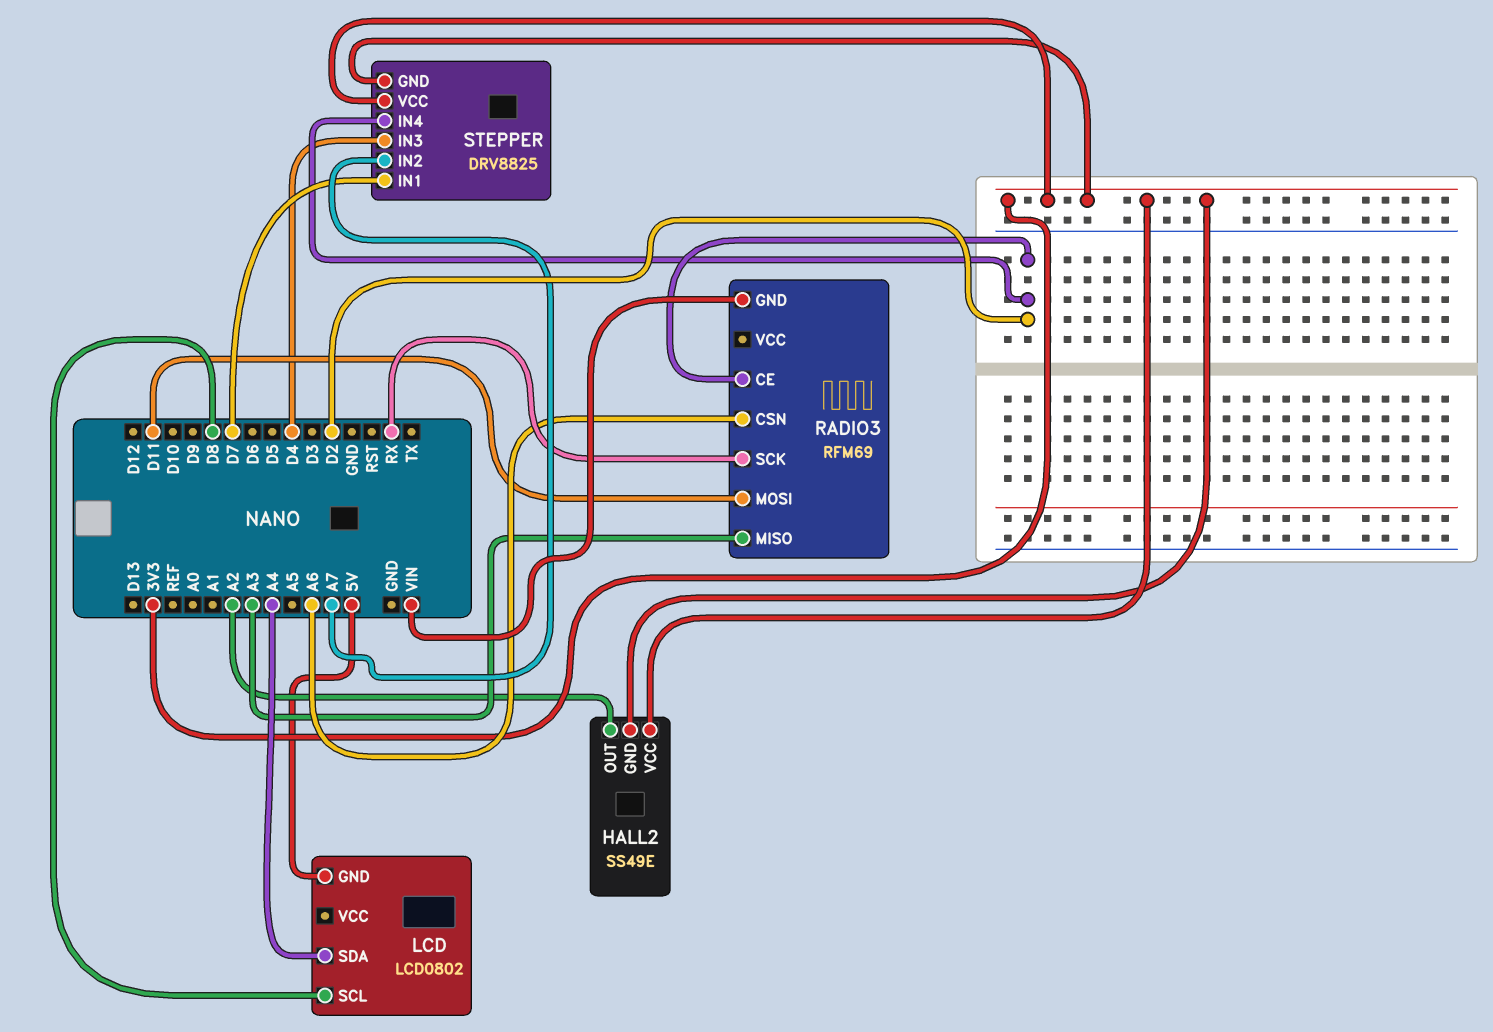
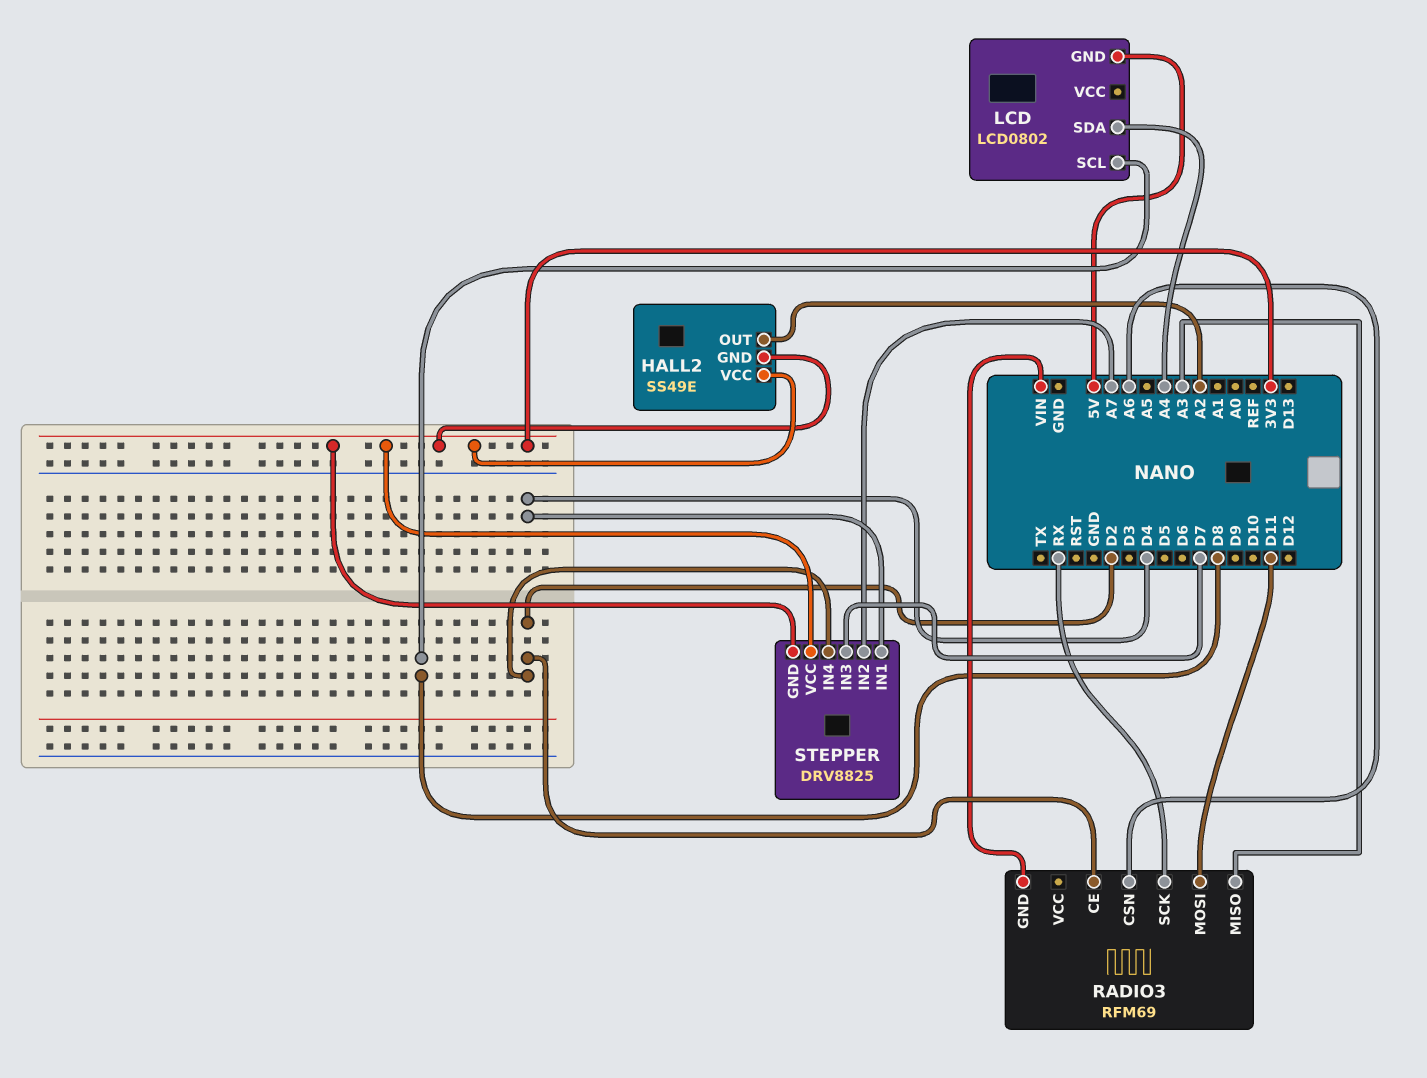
STEPPER pin IN1: D7 -> D4
STEPPER pin IN3: D4 -> D7

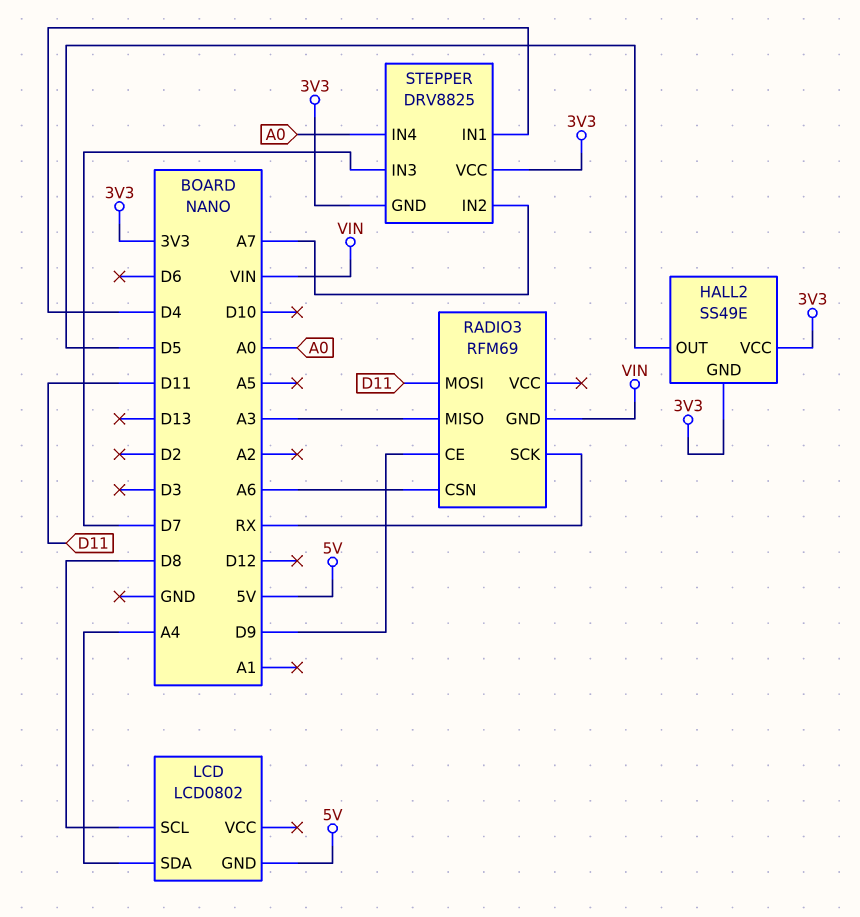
HALL2 pin OUT: A2 -> D5
RADIO3 pin CE: D2 -> D9
STEPPER pin IN4: D2 -> A0

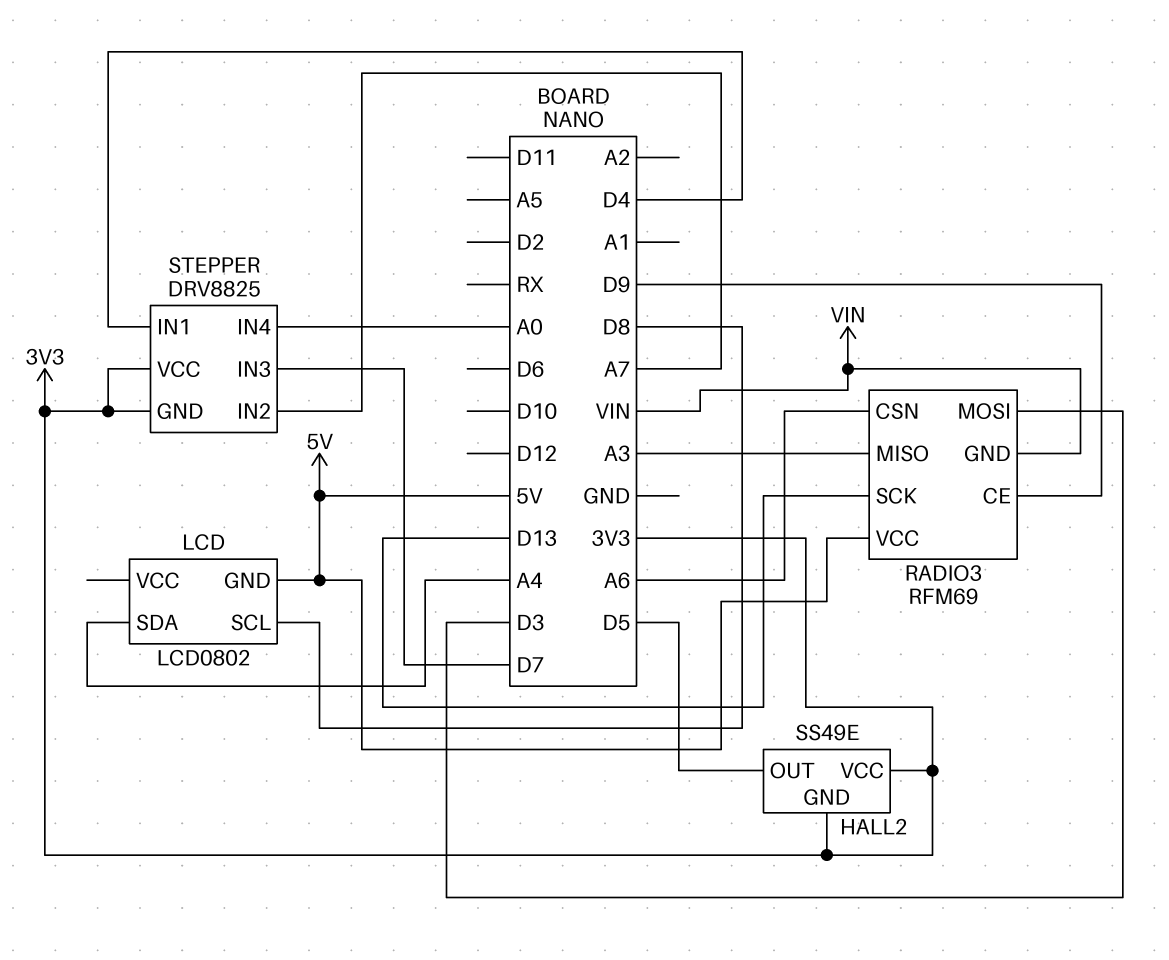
RADIO3 pin MOSI: D11 -> D3
RADIO3 pin SCK: RX -> D13
RADIO3 pin VCC: none -> 5V

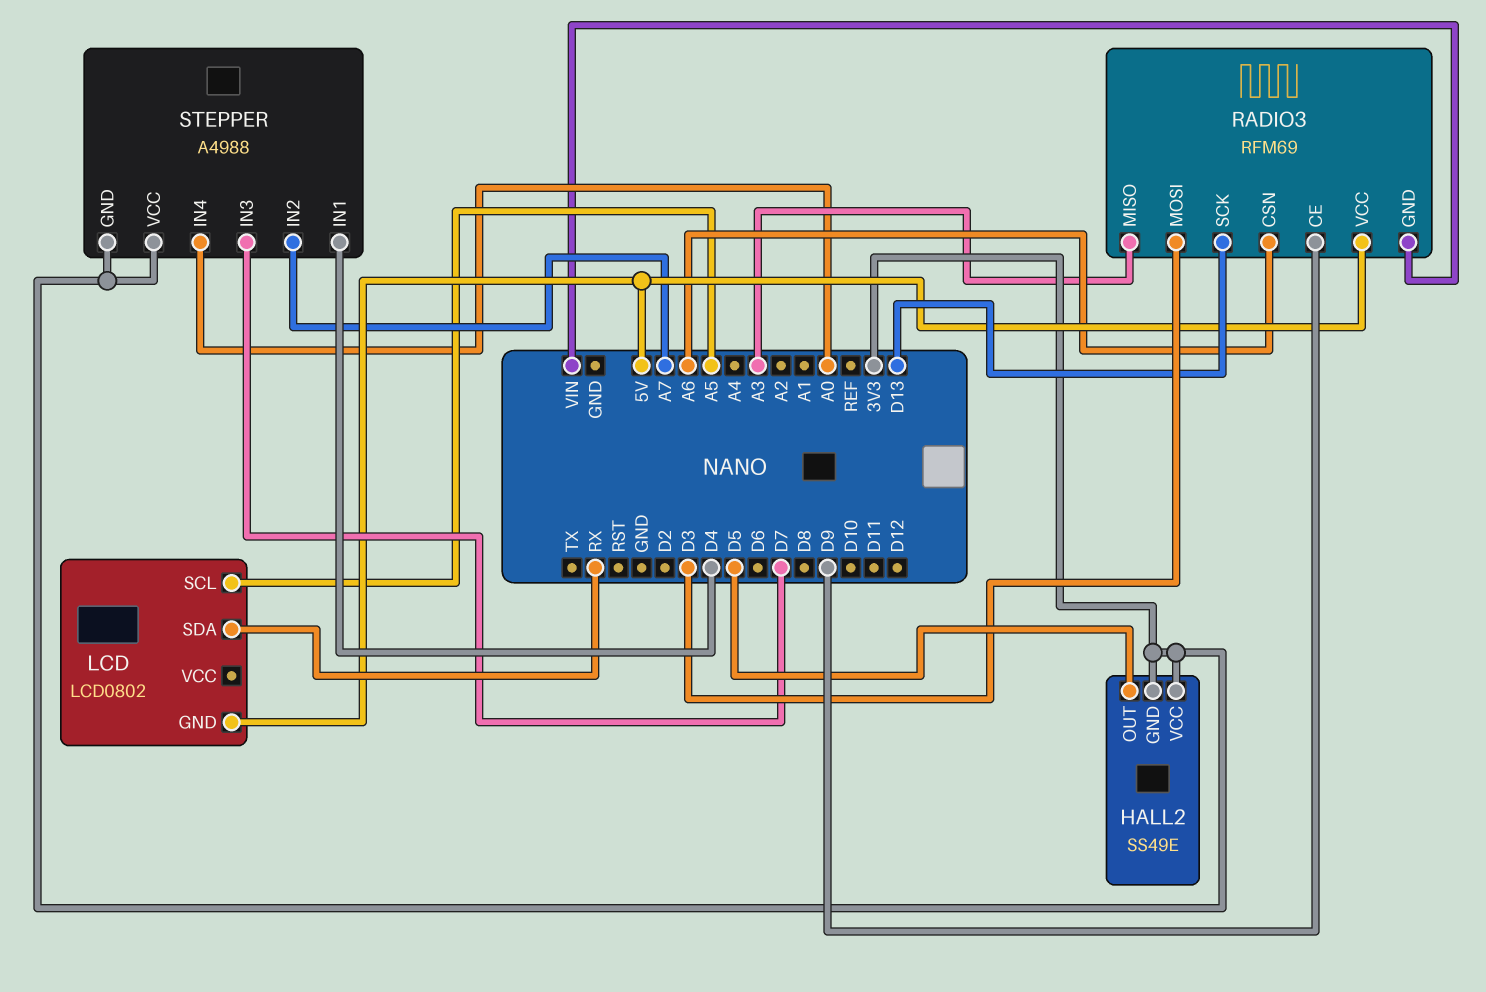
LCD pin SCL: D8 -> A5
LCD pin SDA: A4 -> RX
STEPPER: DRV8825 -> A4988

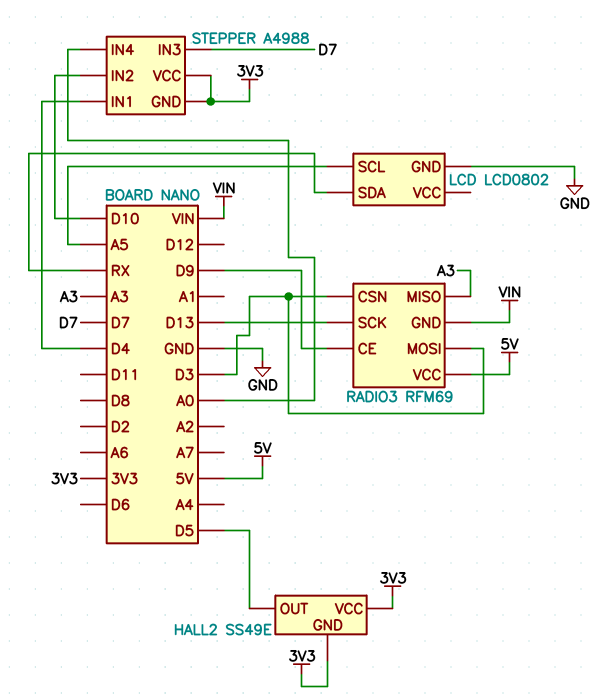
LCD pin GND: 5V -> GND
RADIO3 pin CSN: A6 -> D3
STEPPER pin IN2: A7 -> D10

